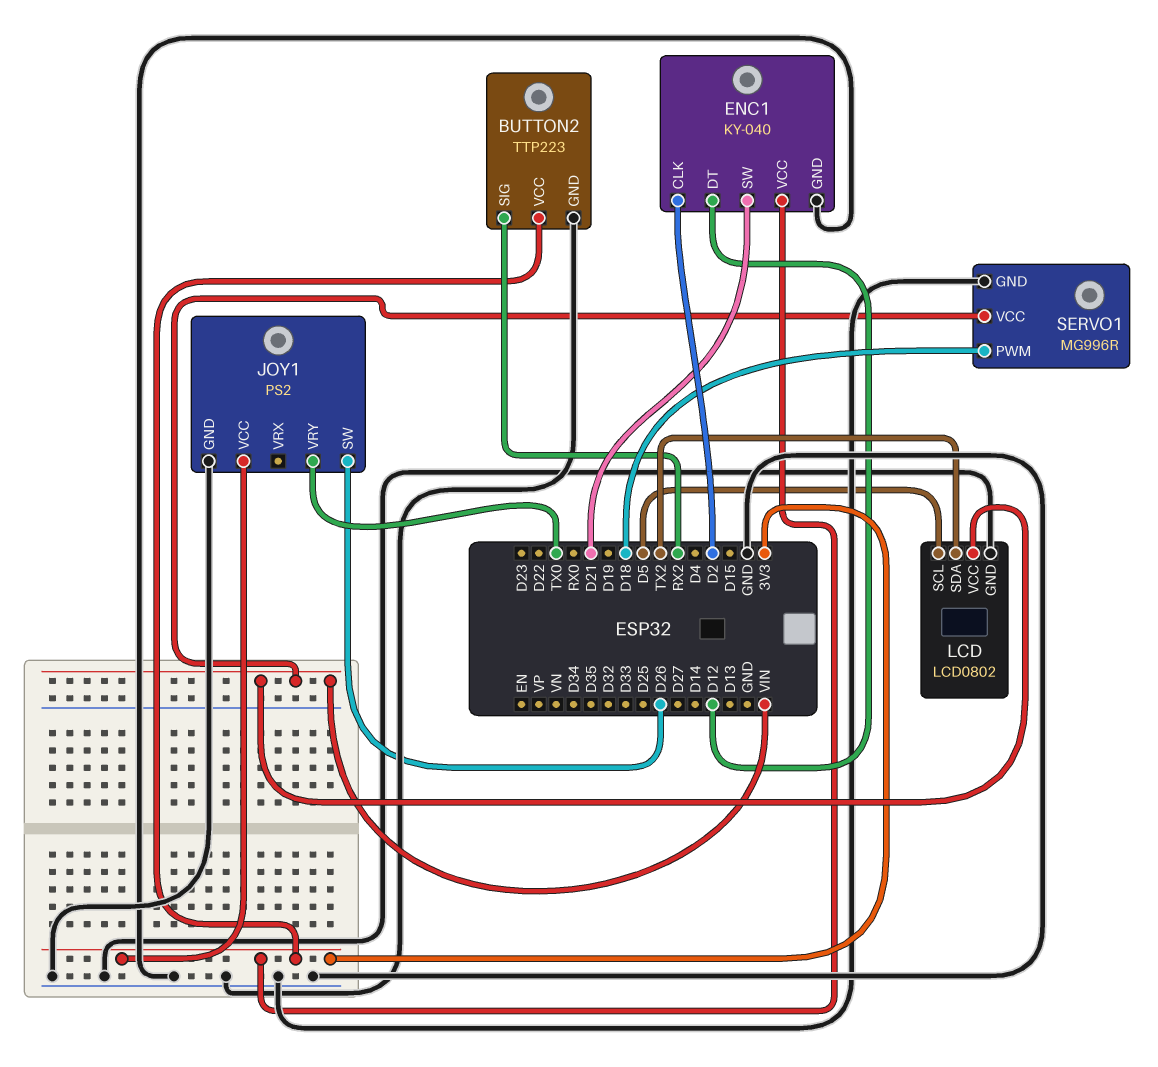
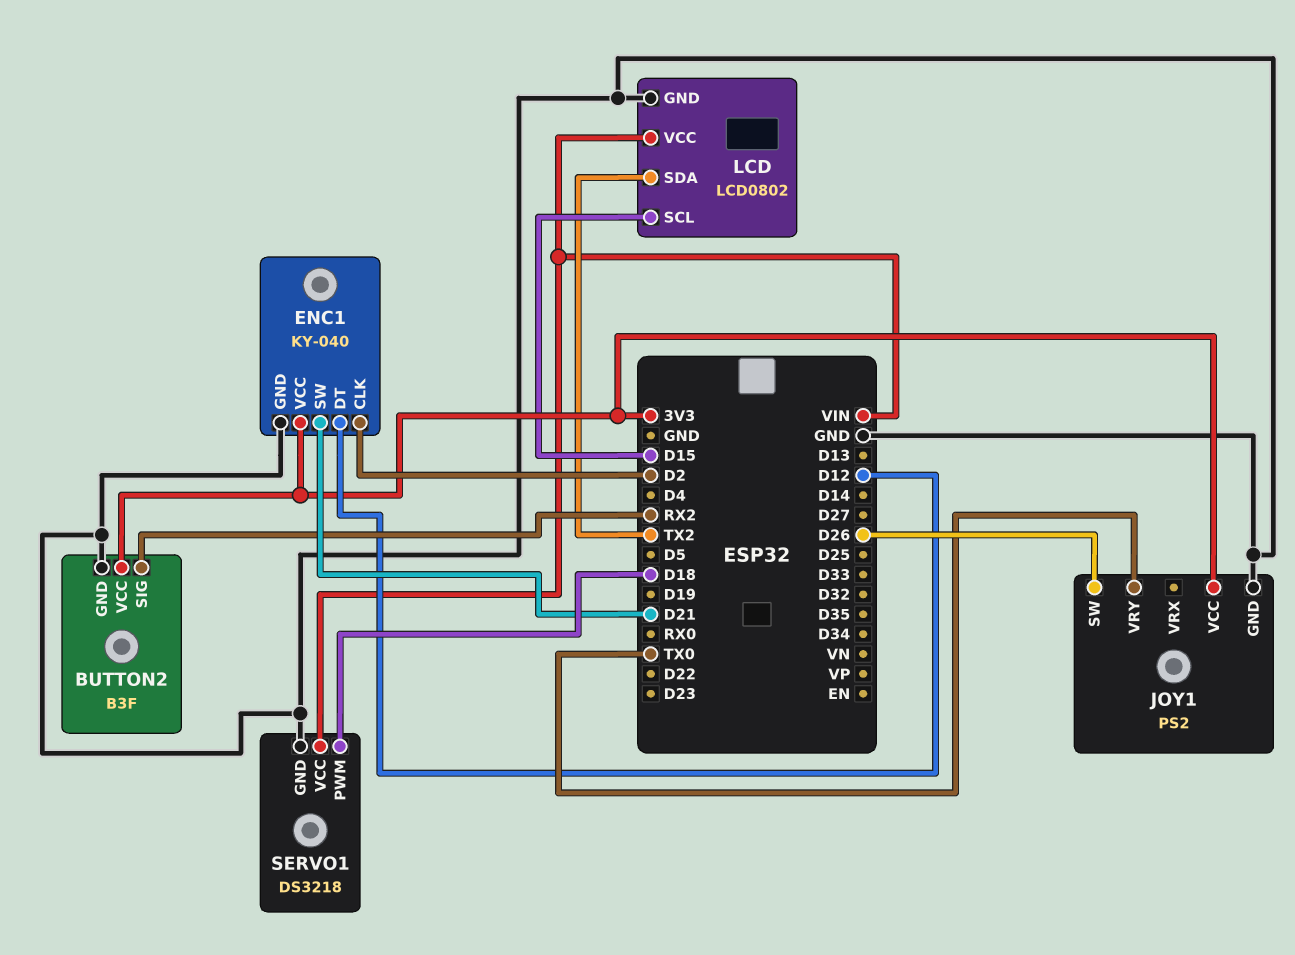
BUTTON2: TTP223 -> B3F
LCD pin SCL: D5 -> D15
SERVO1: MG996R -> DS3218

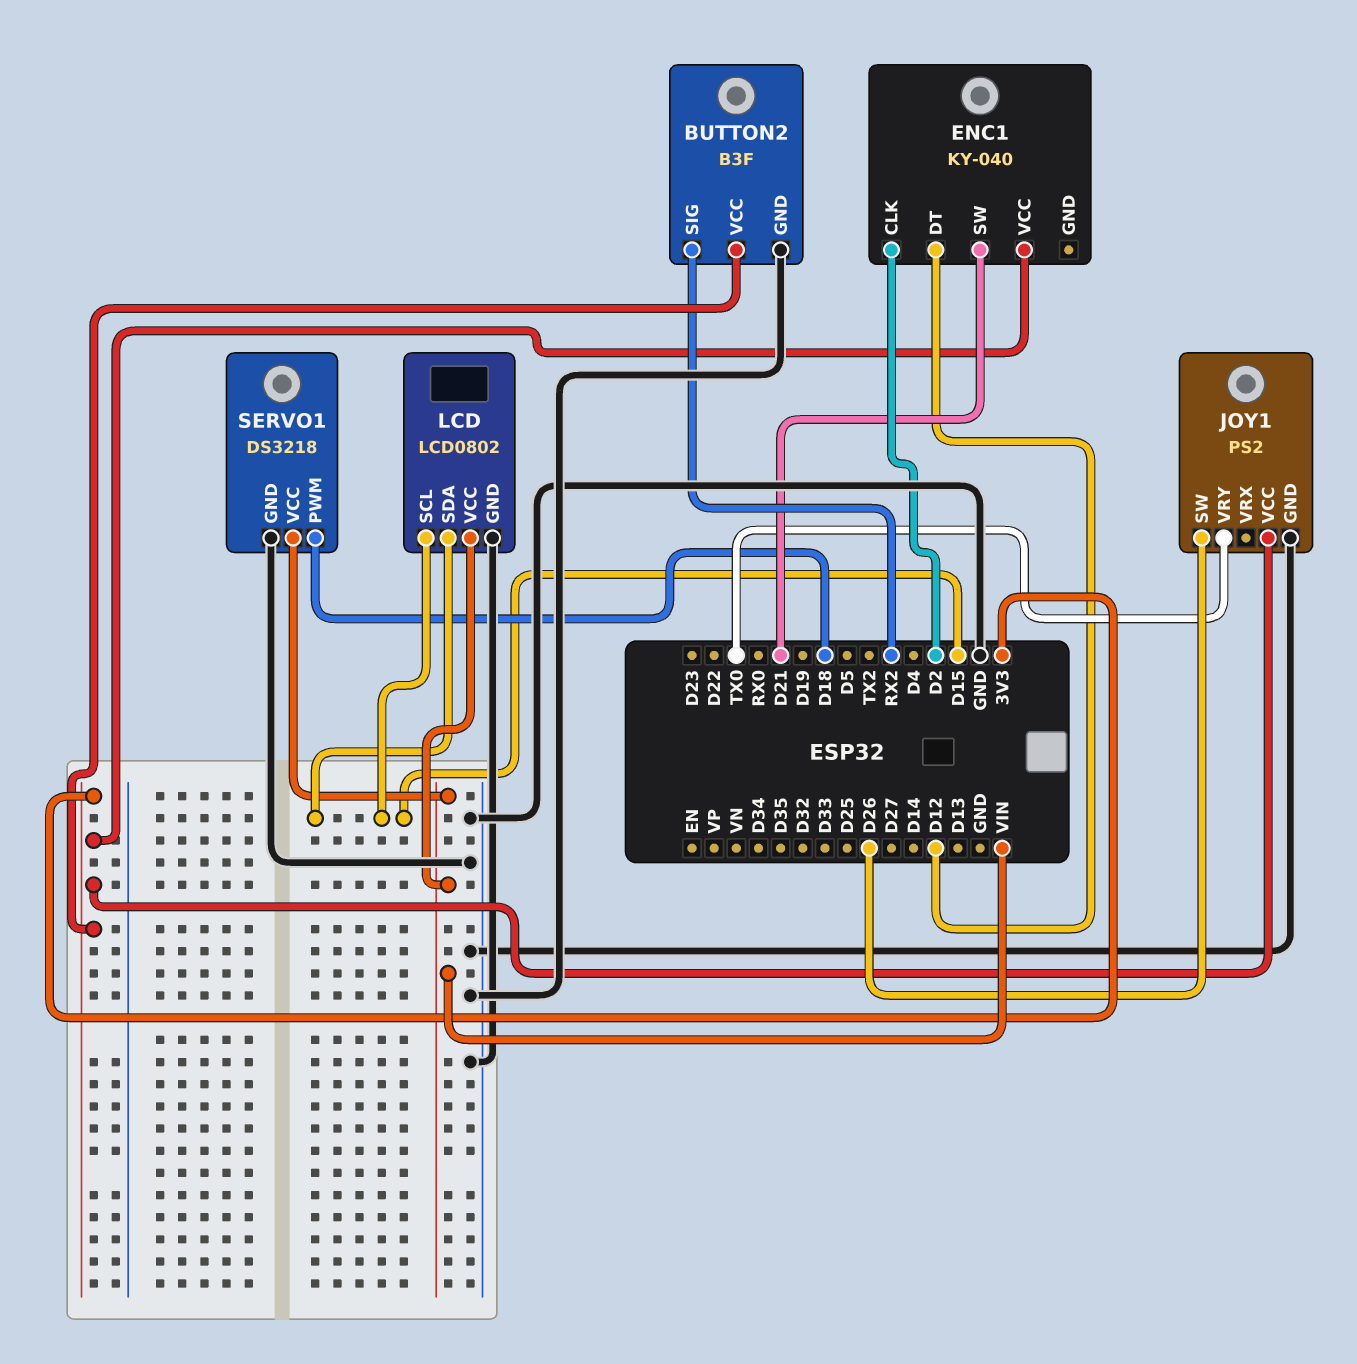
ENC1 pin GND: GND -> none
LCD pin SDA: TX2 -> D15

